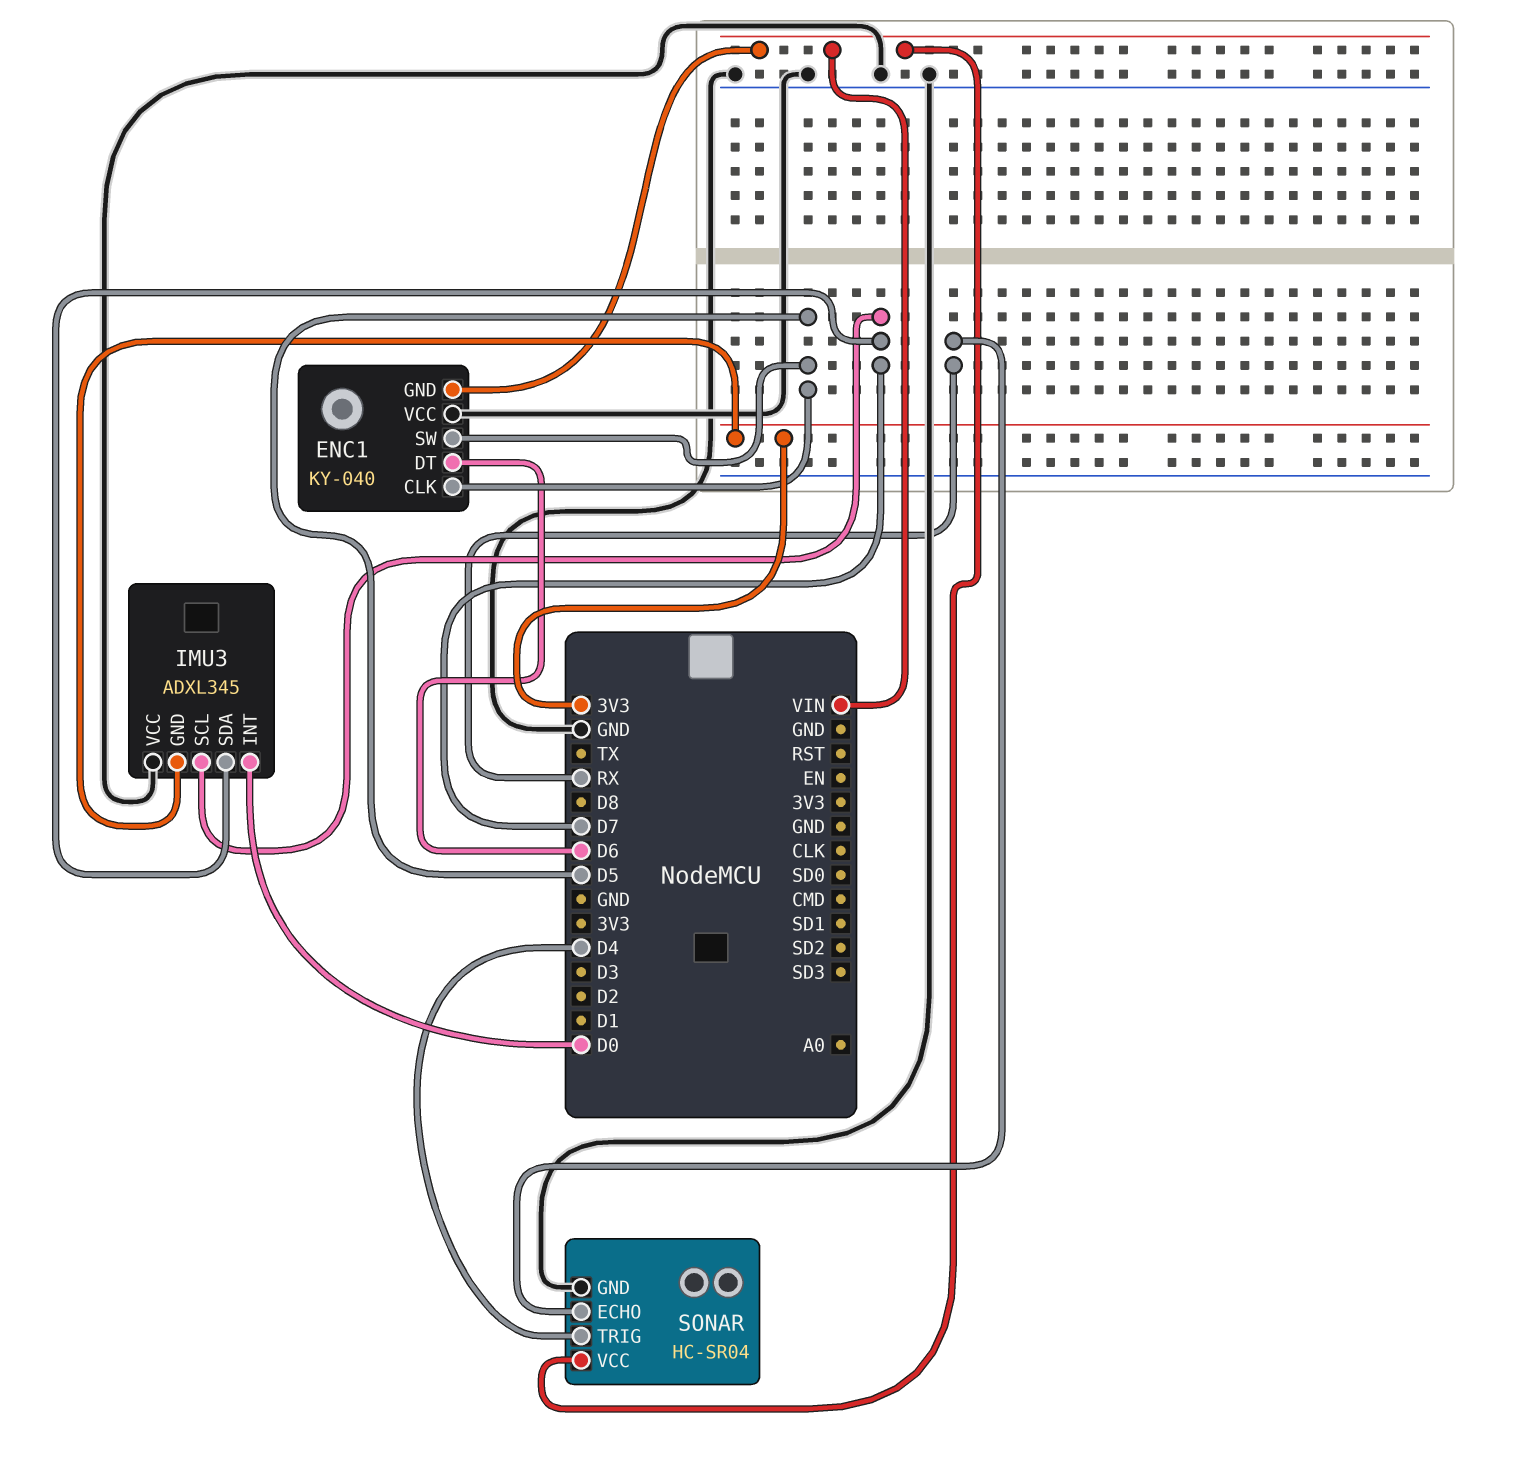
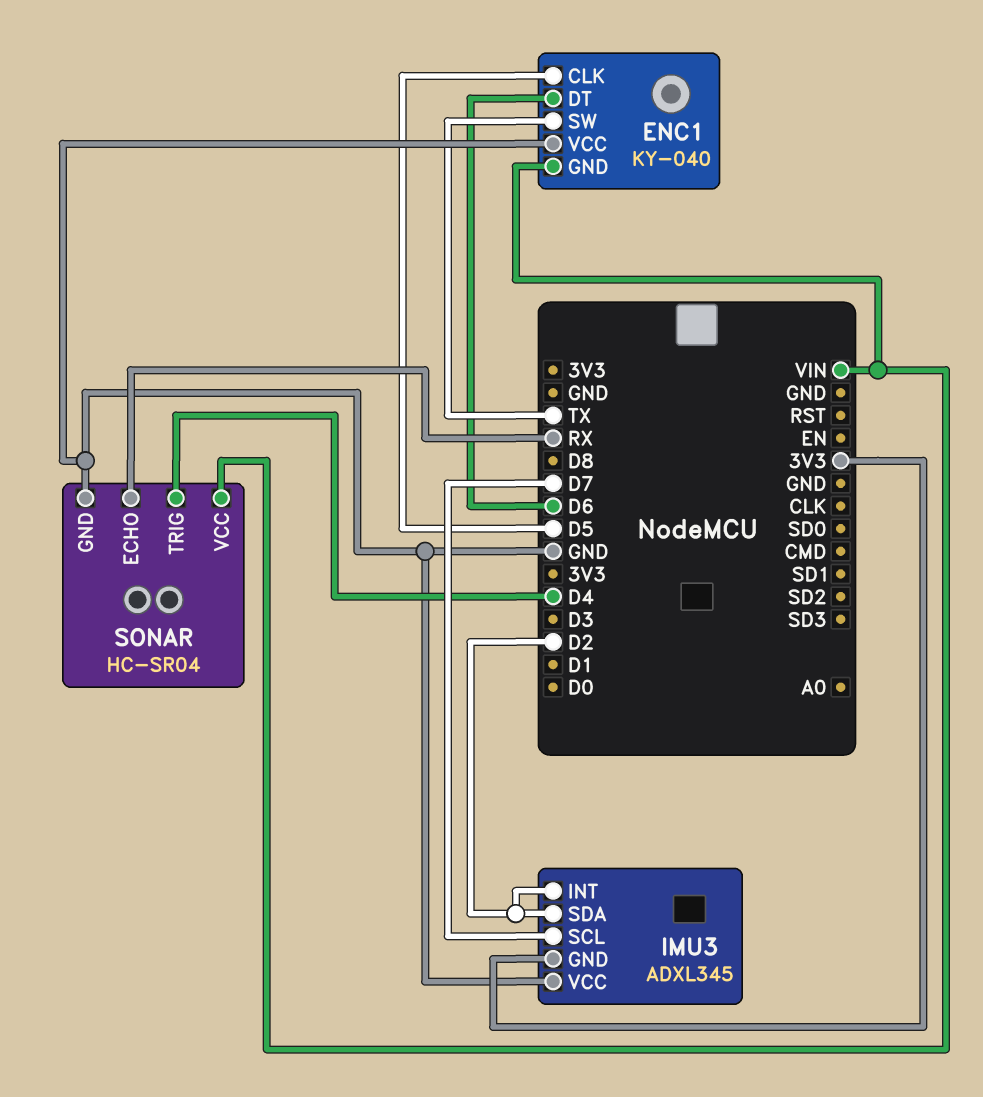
ENC1 pin SW: D5 -> TX
IMU3 pin INT: D0 -> D2
IMU3 pin SDA: D7 -> D2

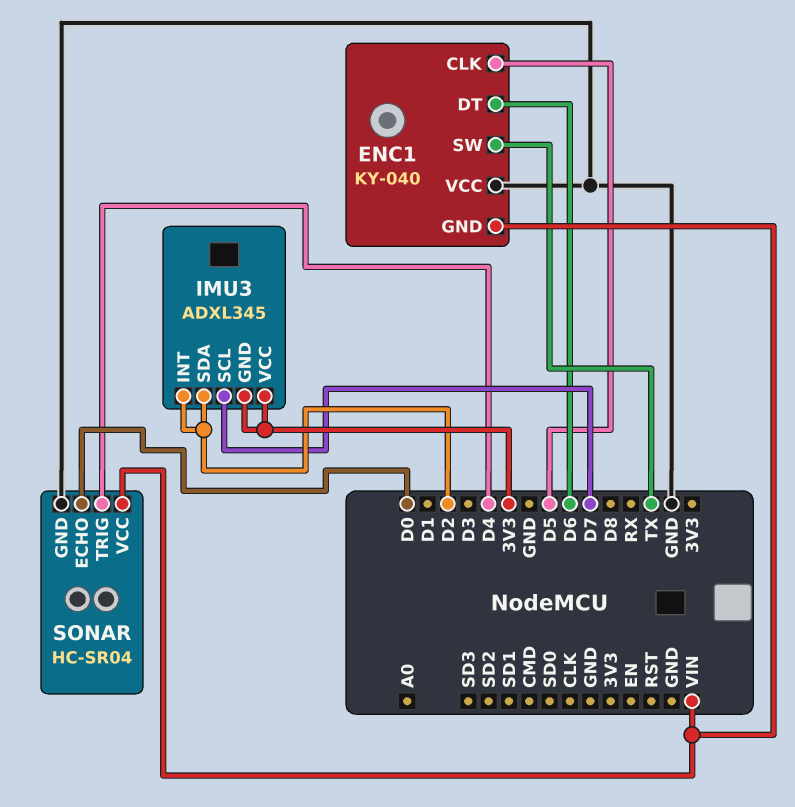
IMU3 pin VCC: GND -> 3V3
SONAR pin ECHO: RX -> D0

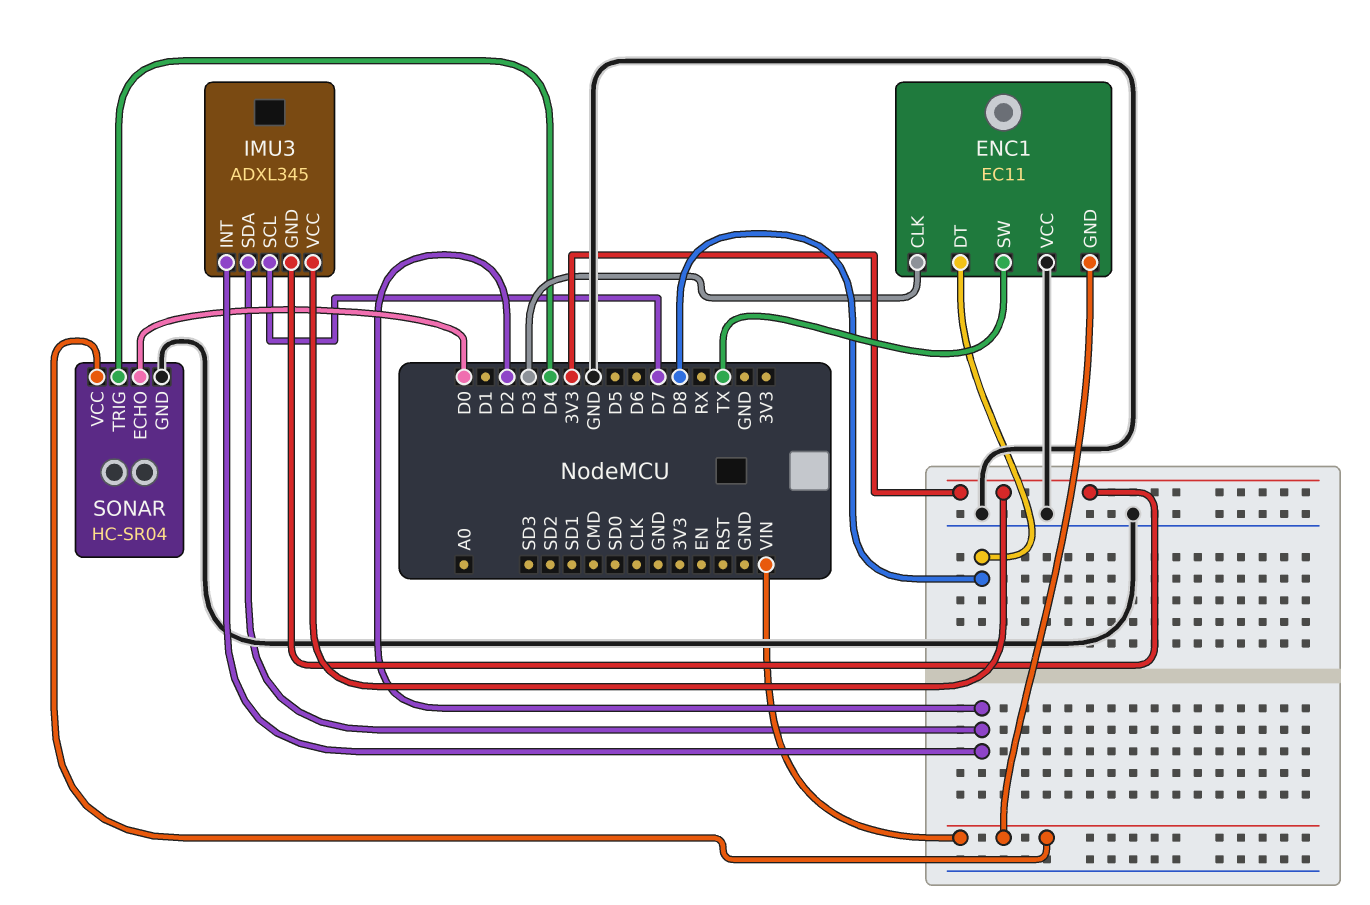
ENC1: KY-040 -> EC11
ENC1 pin CLK: D5 -> D3
ENC1 pin DT: D6 -> D8

